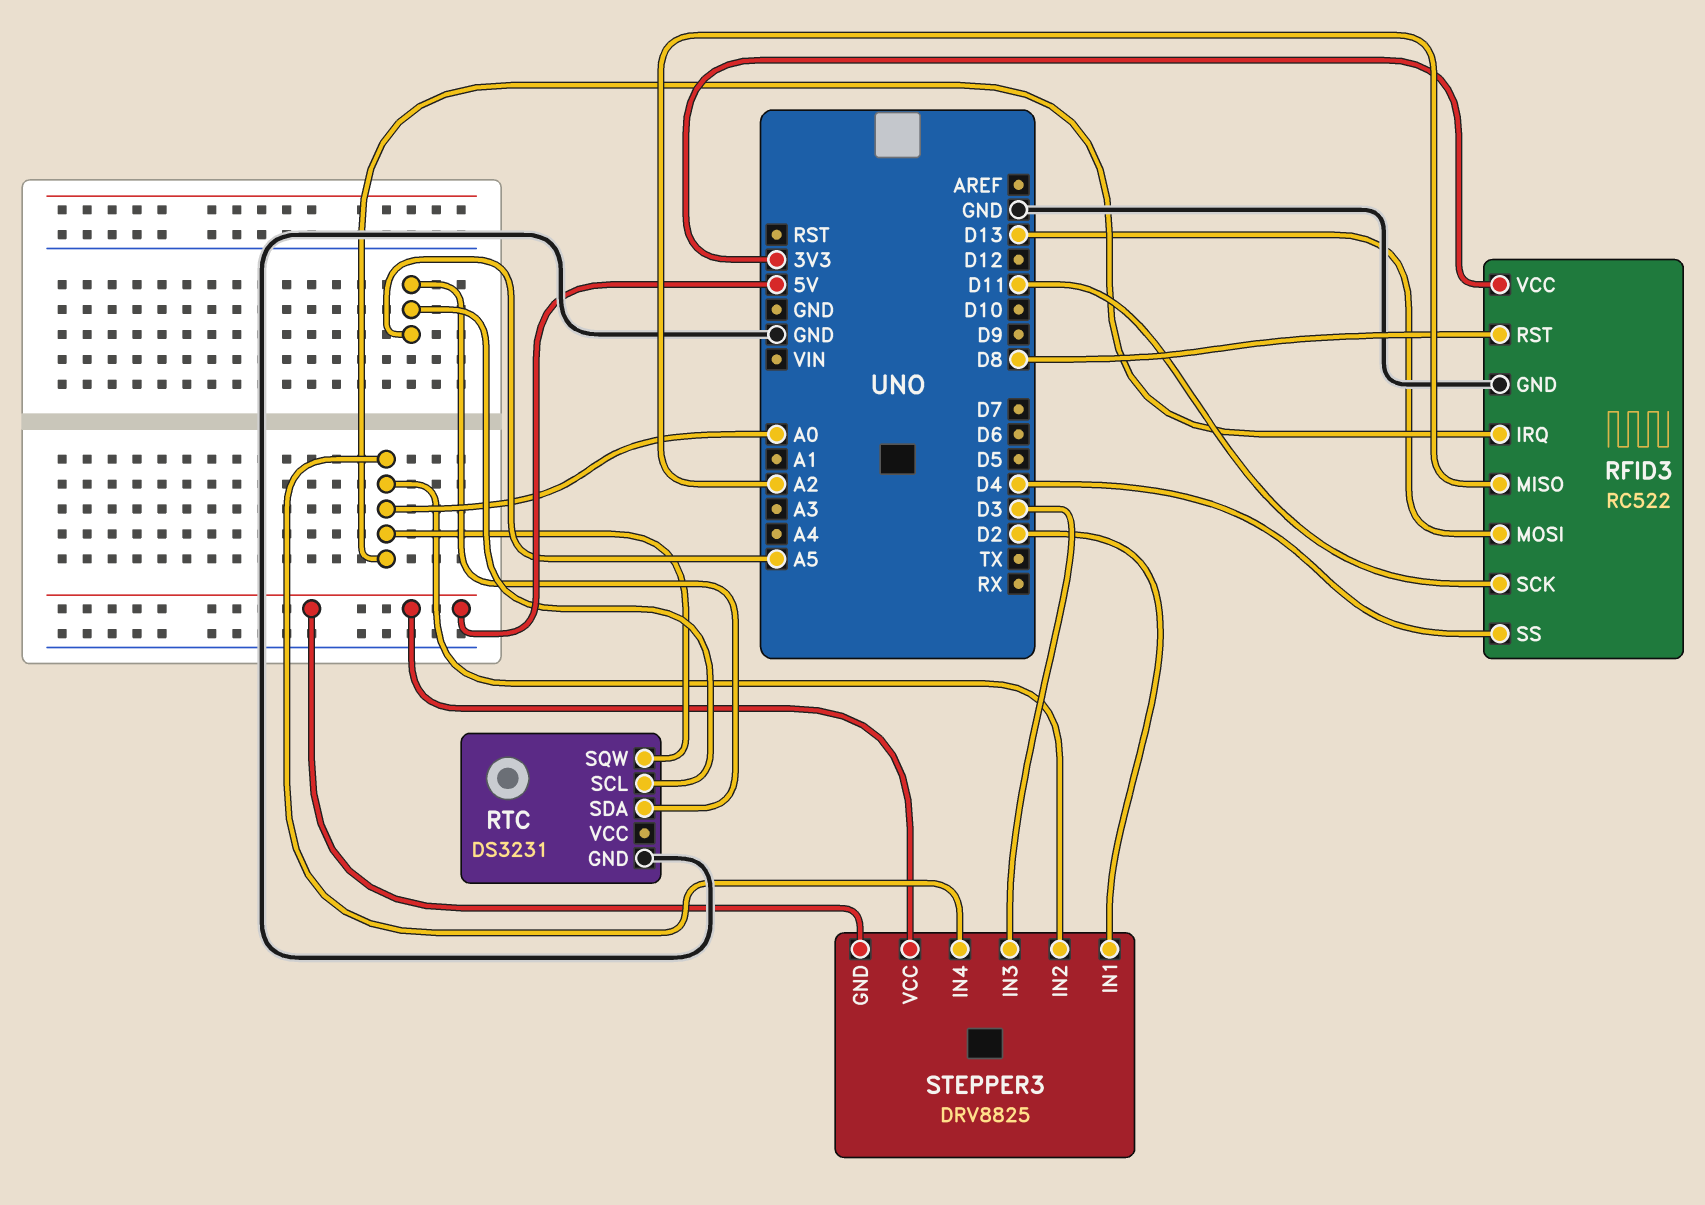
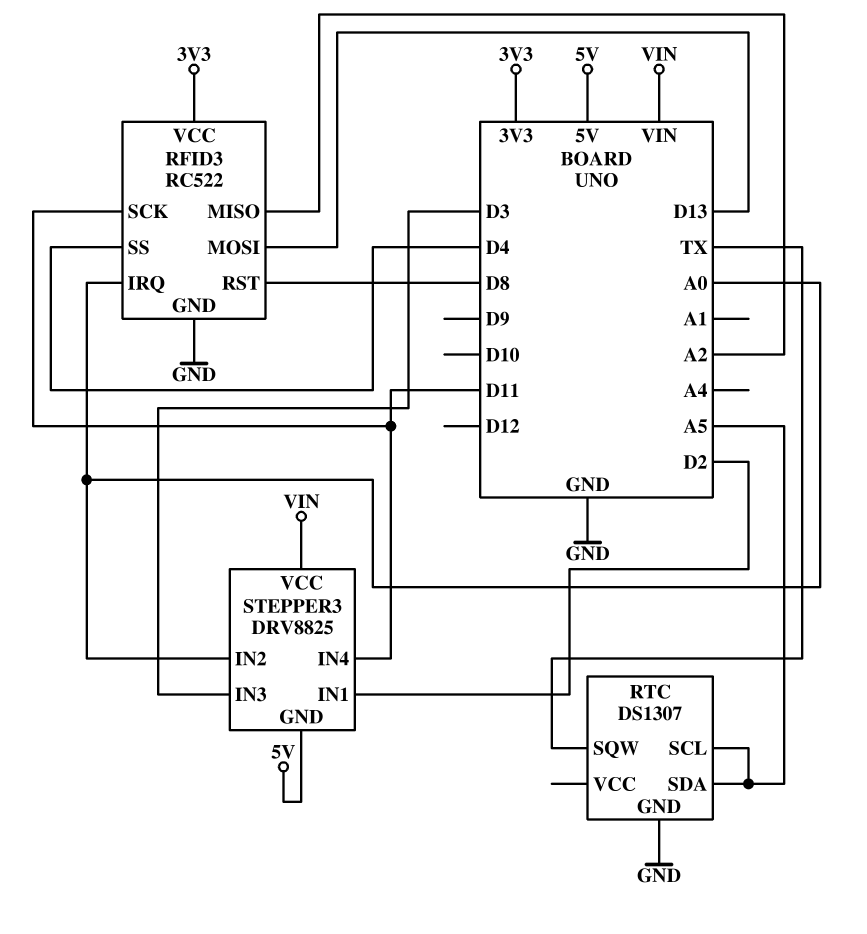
RTC: DS3231 -> DS1307
RTC pin SQW: A0 -> TX
STEPPER3 pin IN4: A0 -> D11
STEPPER3 pin VCC: 5V -> VIN

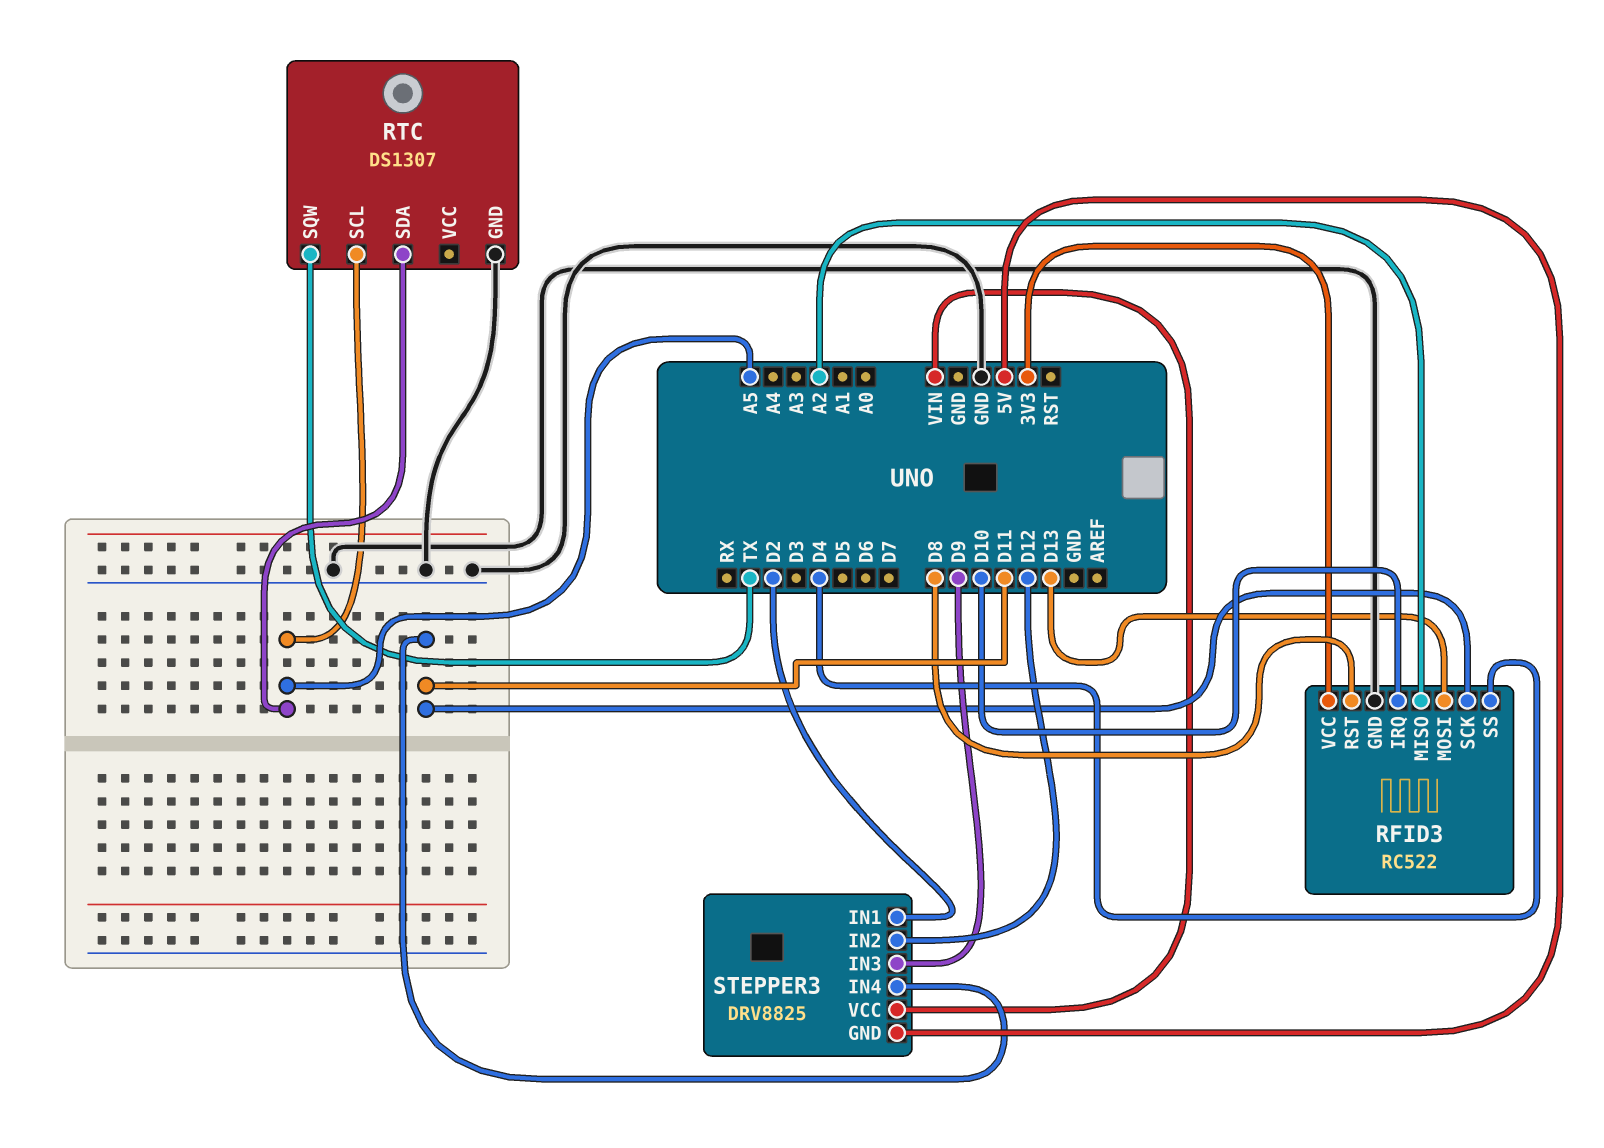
RFID3 pin IRQ: A0 -> D10
STEPPER3 pin IN2: A0 -> D12
STEPPER3 pin IN3: D3 -> D9

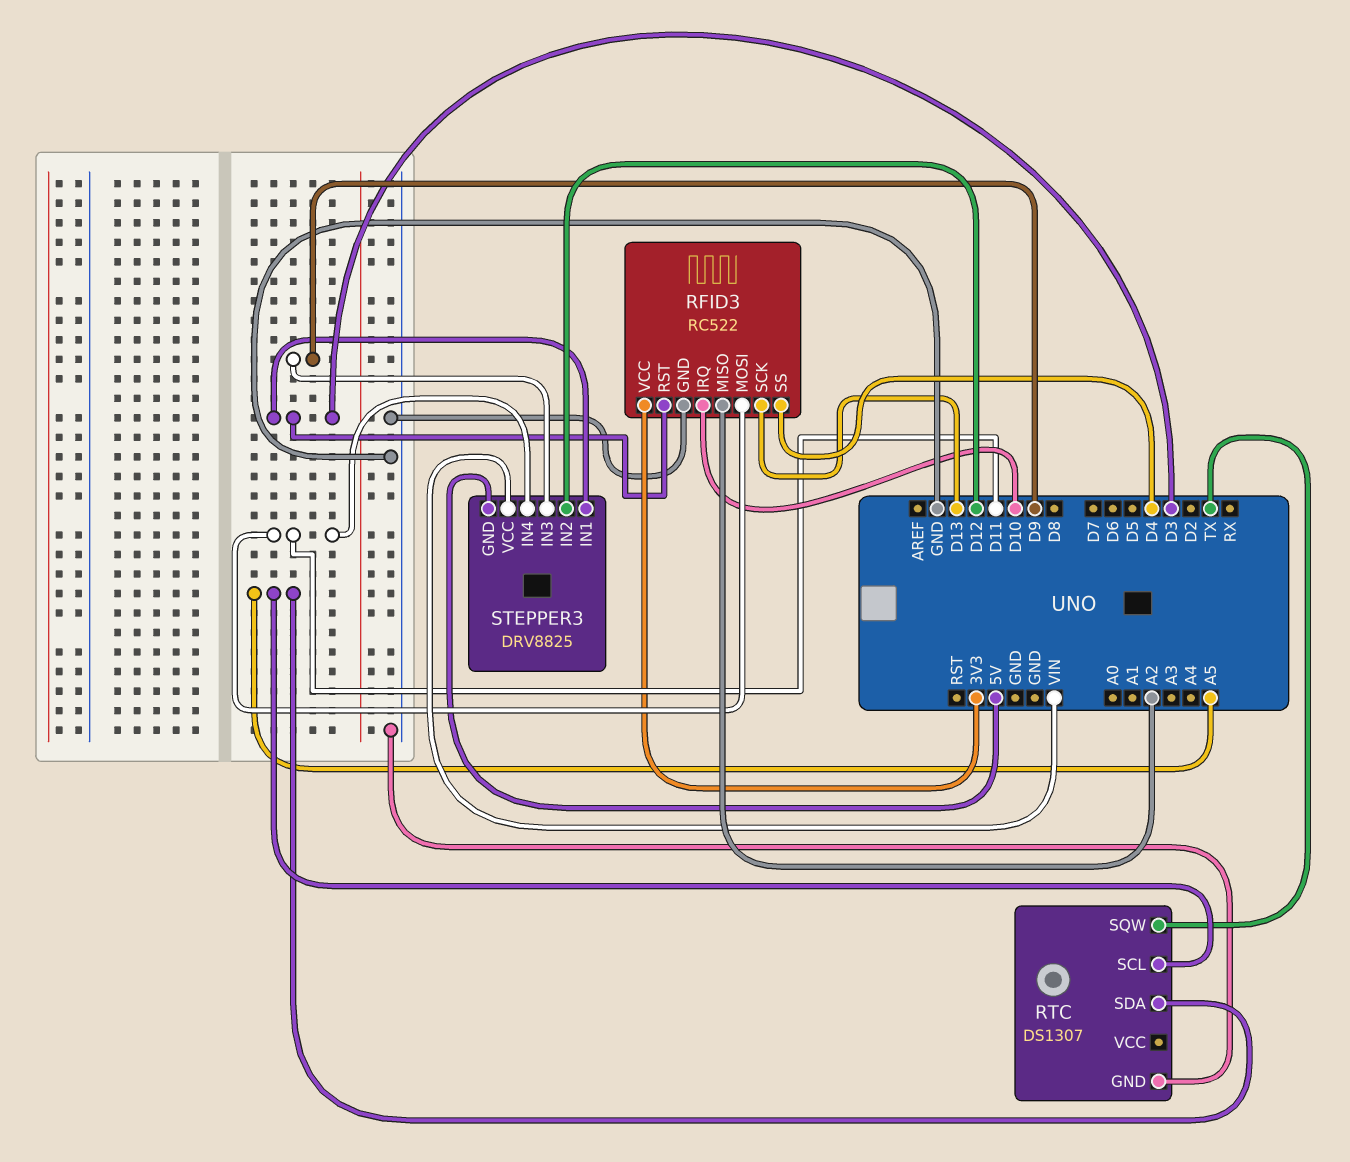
RFID3 pin MOSI: D13 -> D11
RFID3 pin RST: D8 -> D3
RFID3 pin SCK: D11 -> D13
STEPPER3 pin IN1: D2 -> D3

